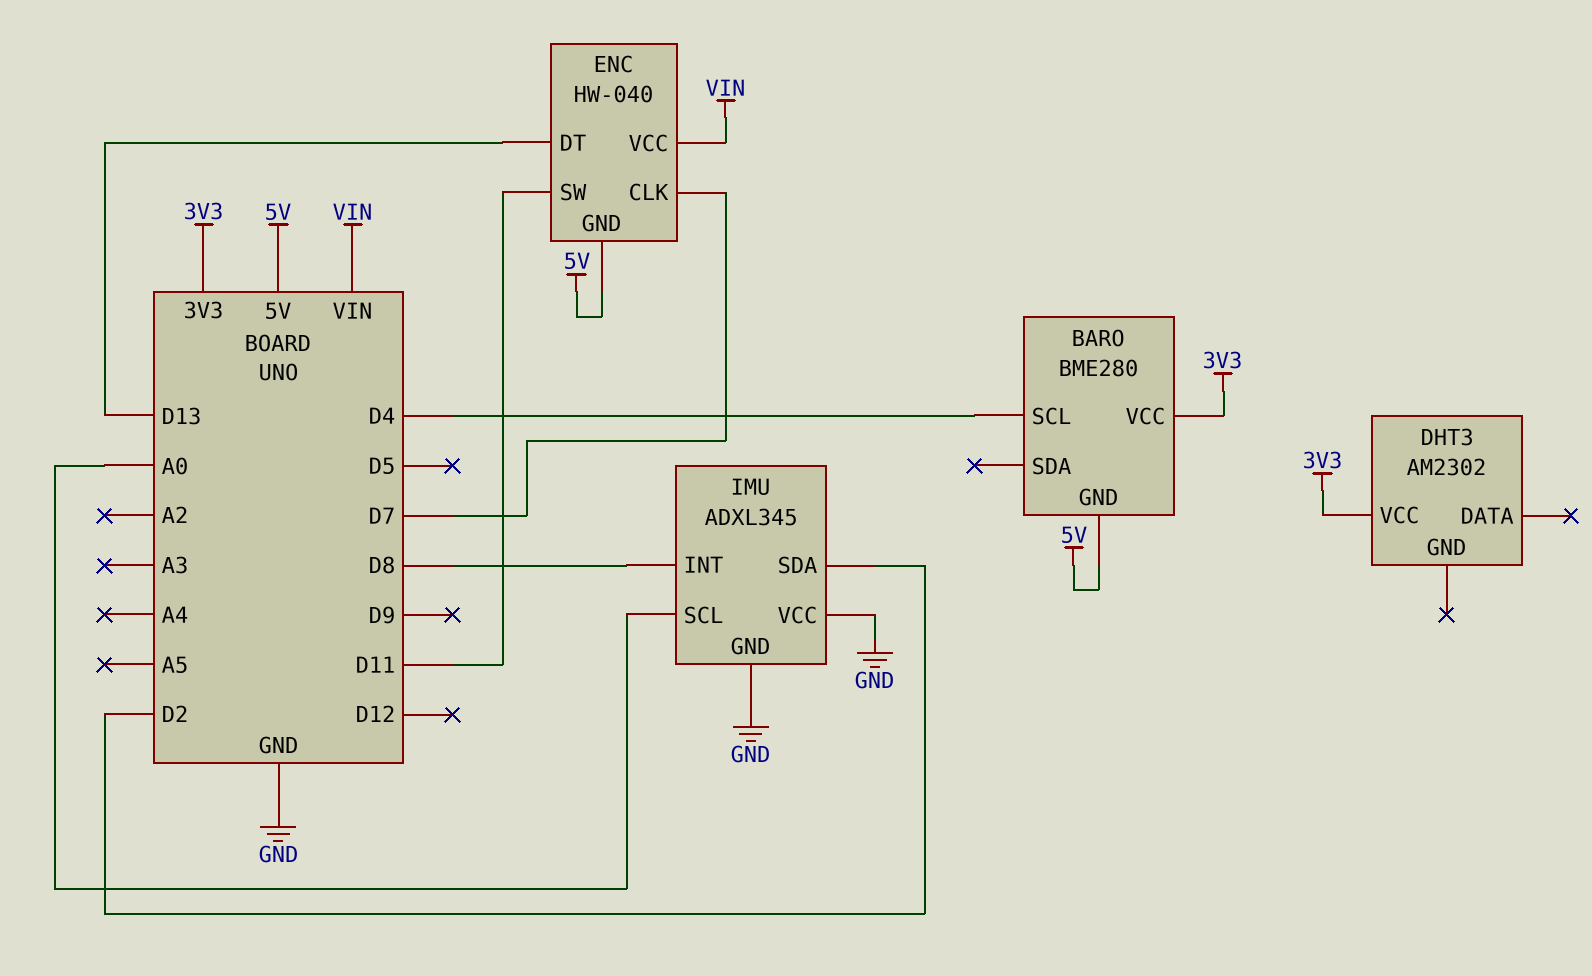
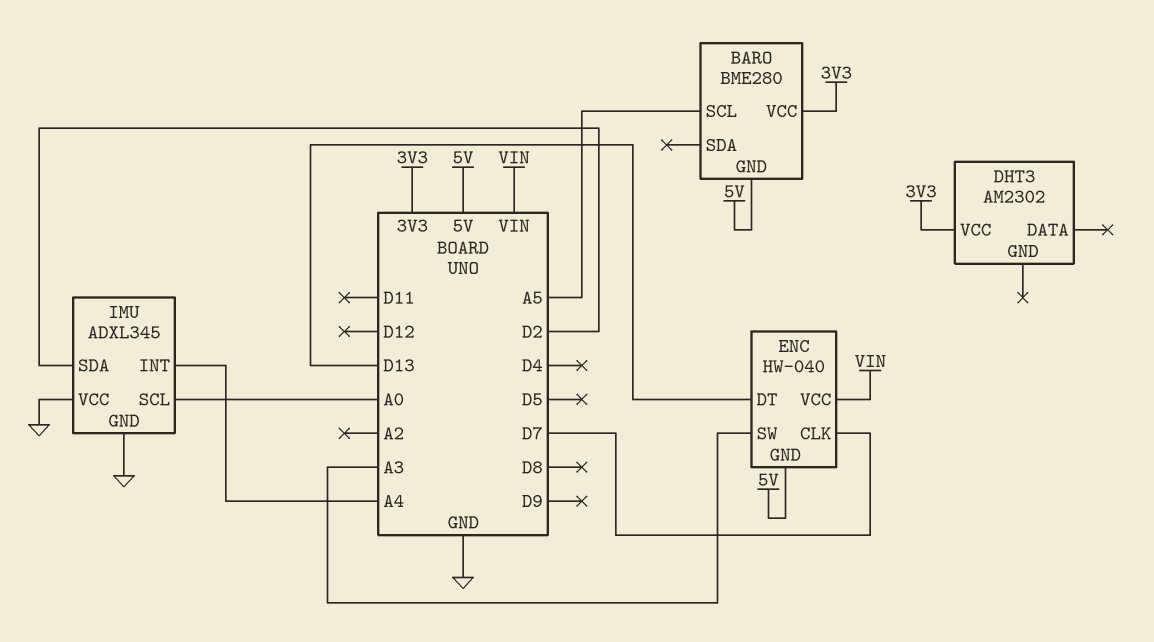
BARO pin SCL: D4 -> A5
ENC pin SW: D11 -> A3
IMU pin INT: D8 -> A4

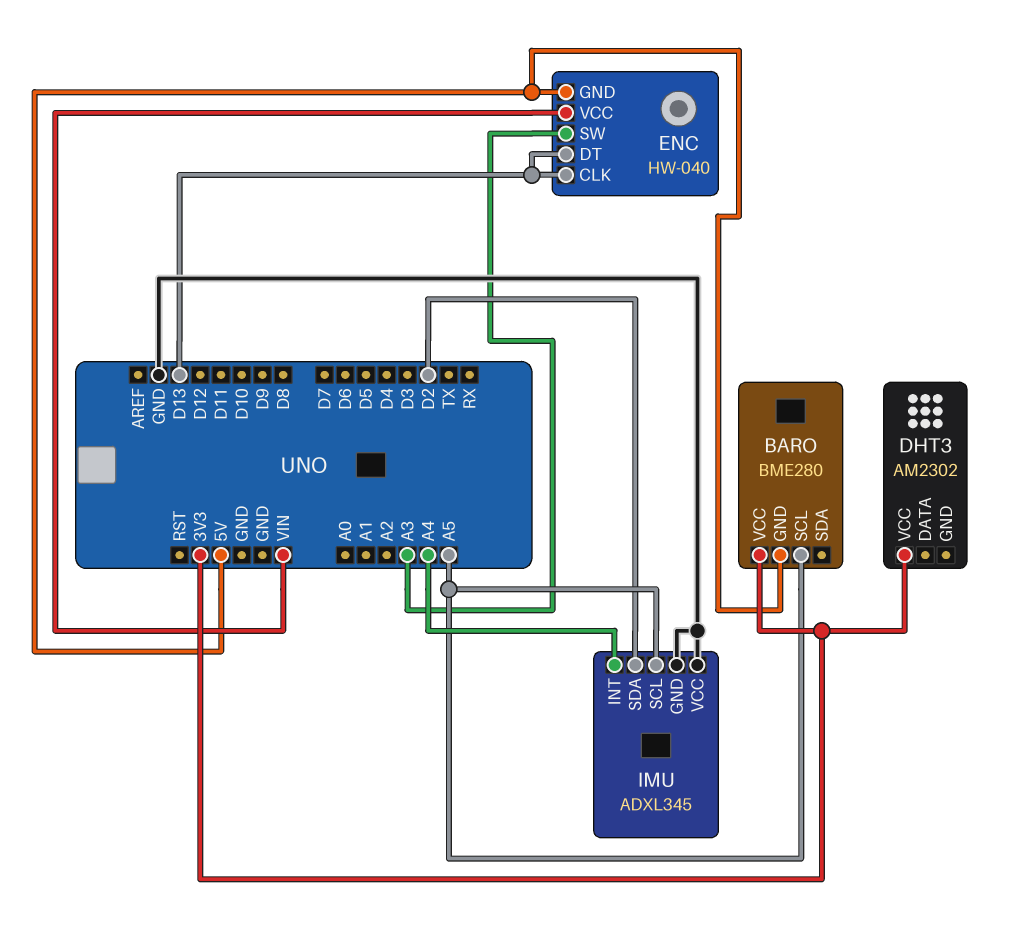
ENC pin CLK: D7 -> D13
IMU pin SCL: A0 -> A5

